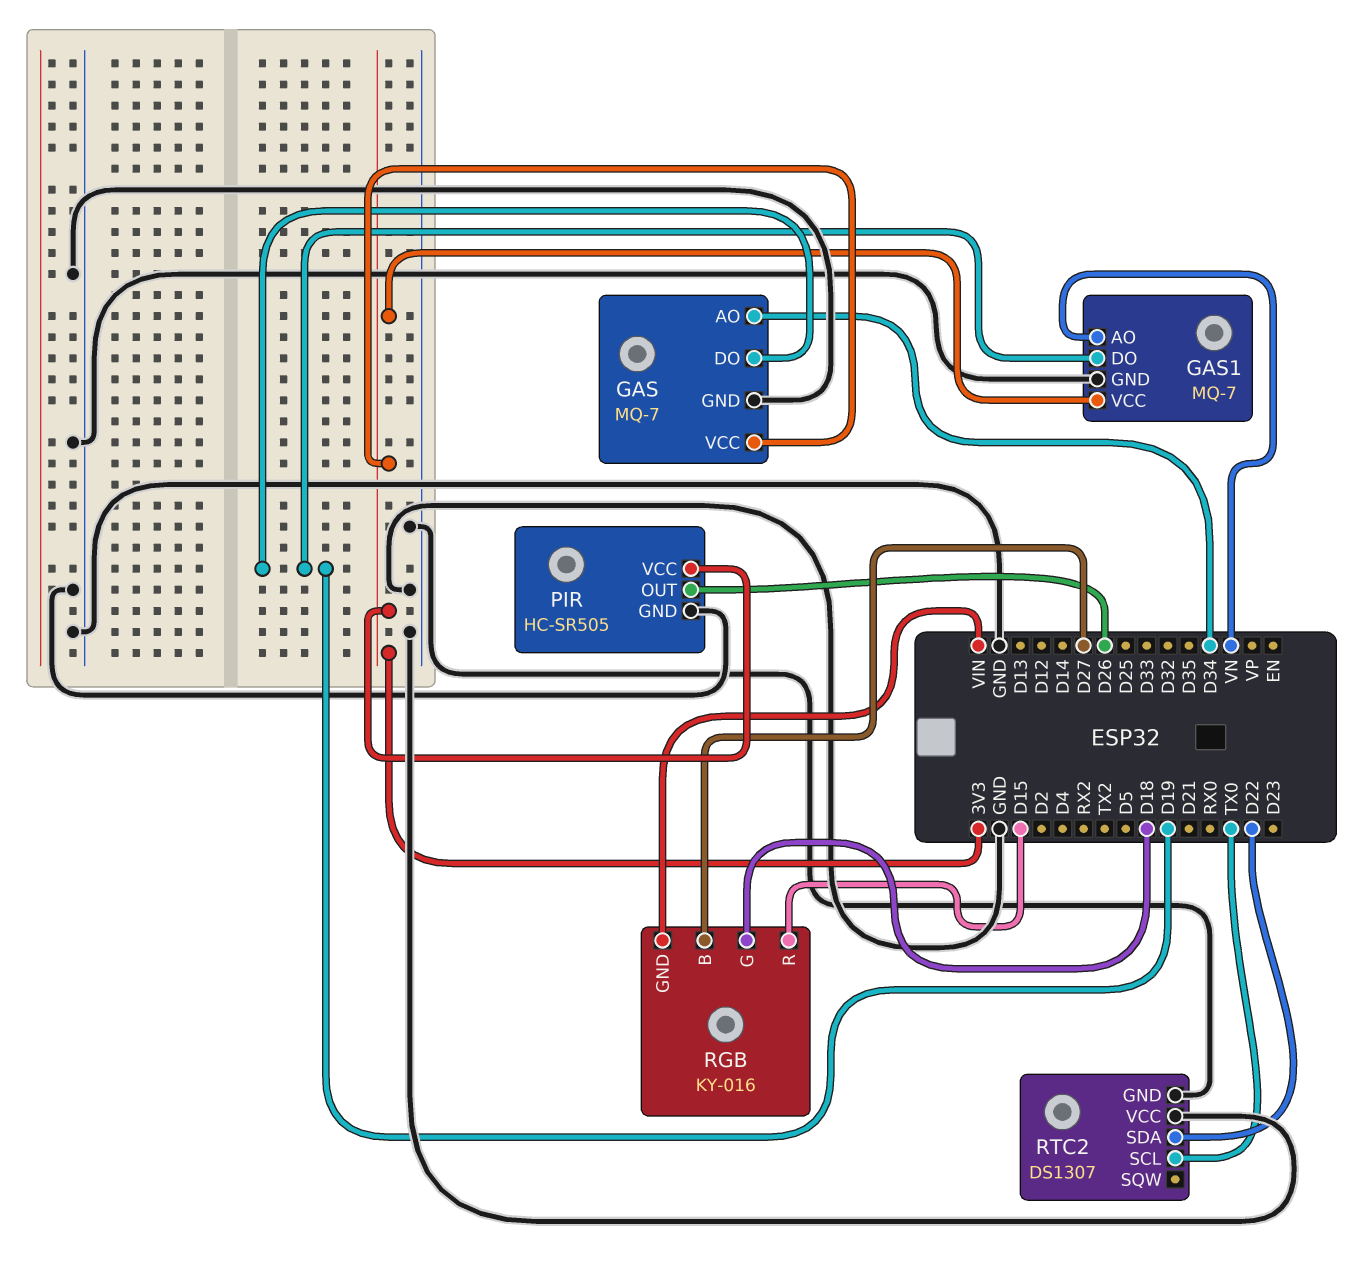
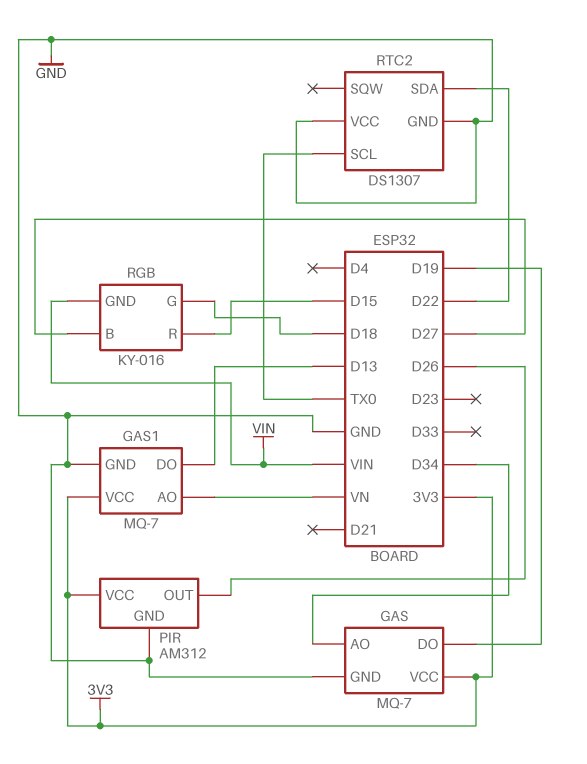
GAS1 pin DO: D19 -> D13
PIR: HC-SR505 -> AM312

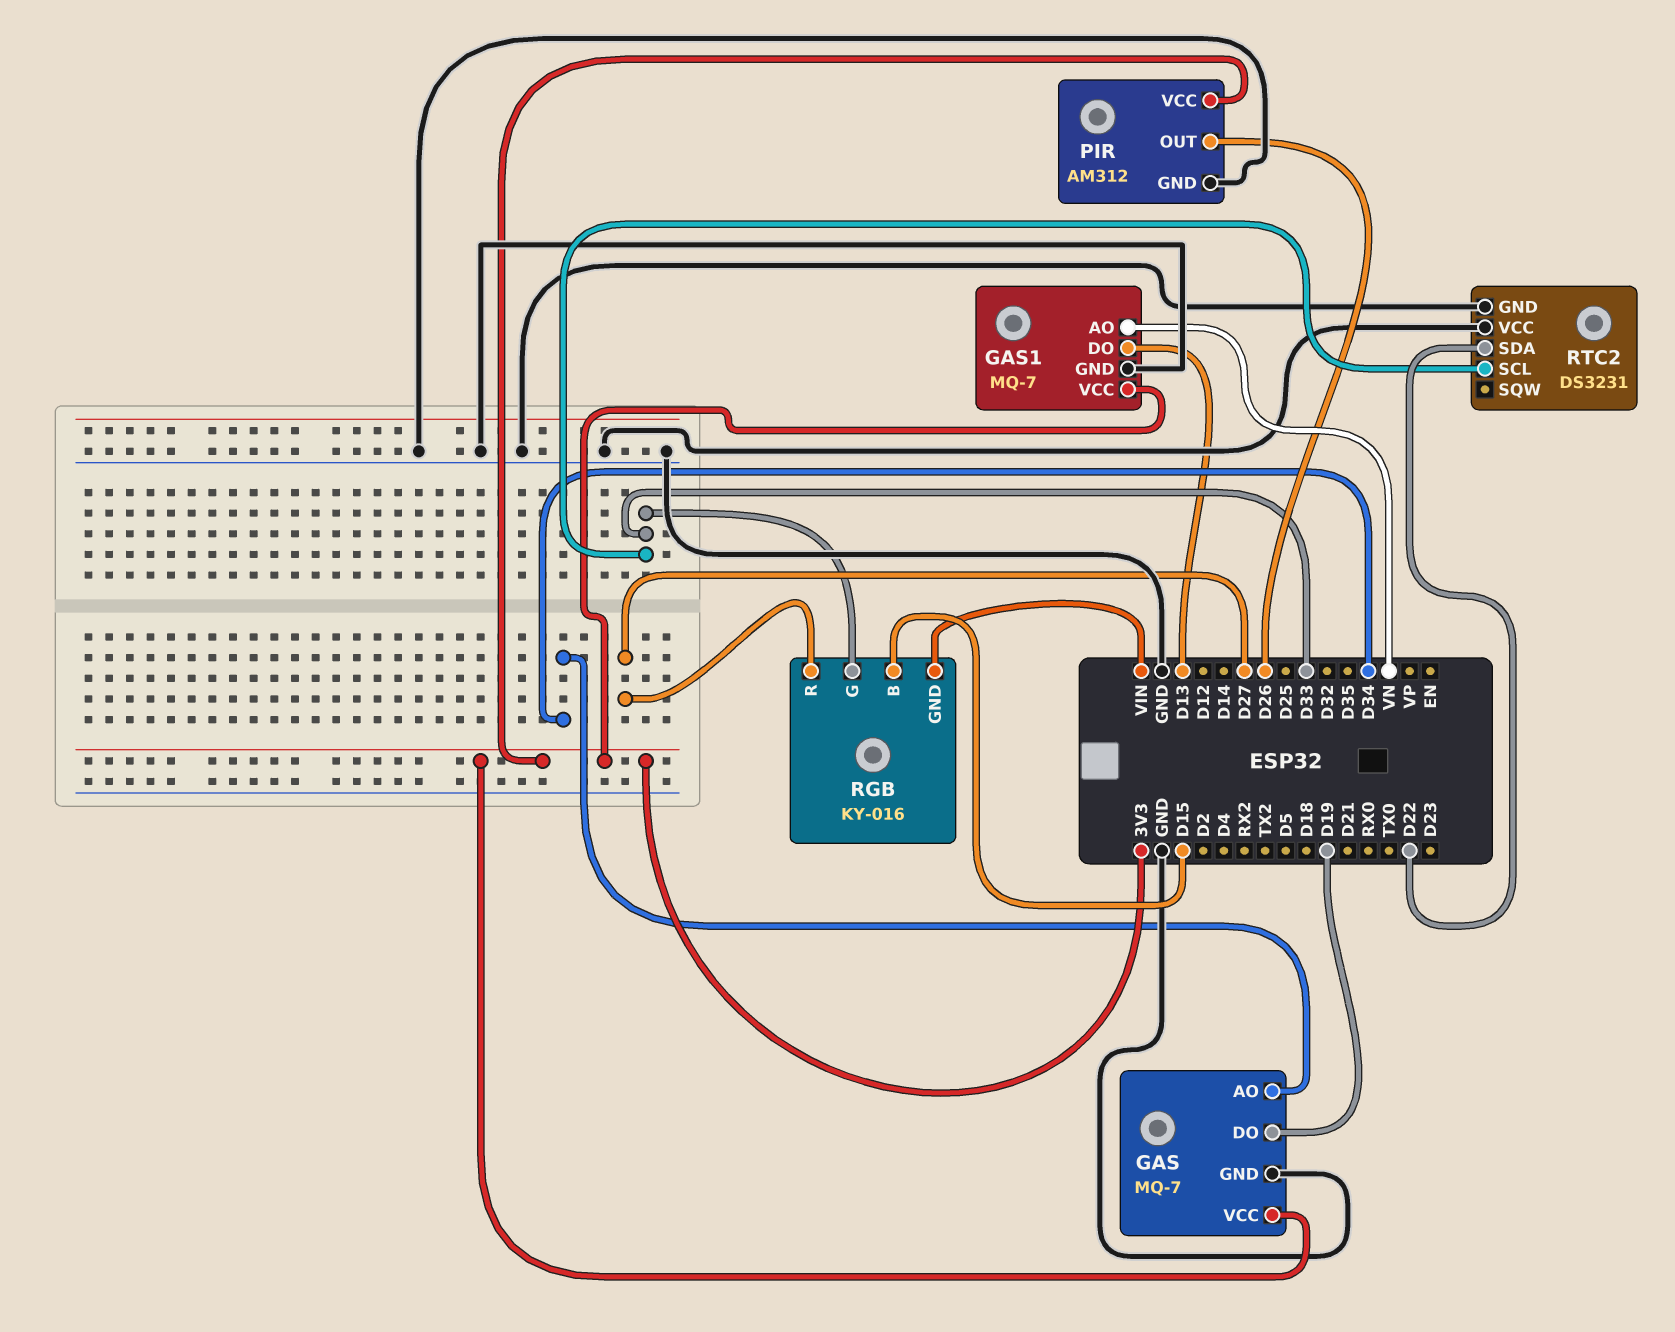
RGB pin B: D27 -> D15
RGB pin G: D18 -> D33
RGB pin R: D15 -> D27
RTC2: DS1307 -> DS3231
RTC2 pin SCL: TX0 -> D33

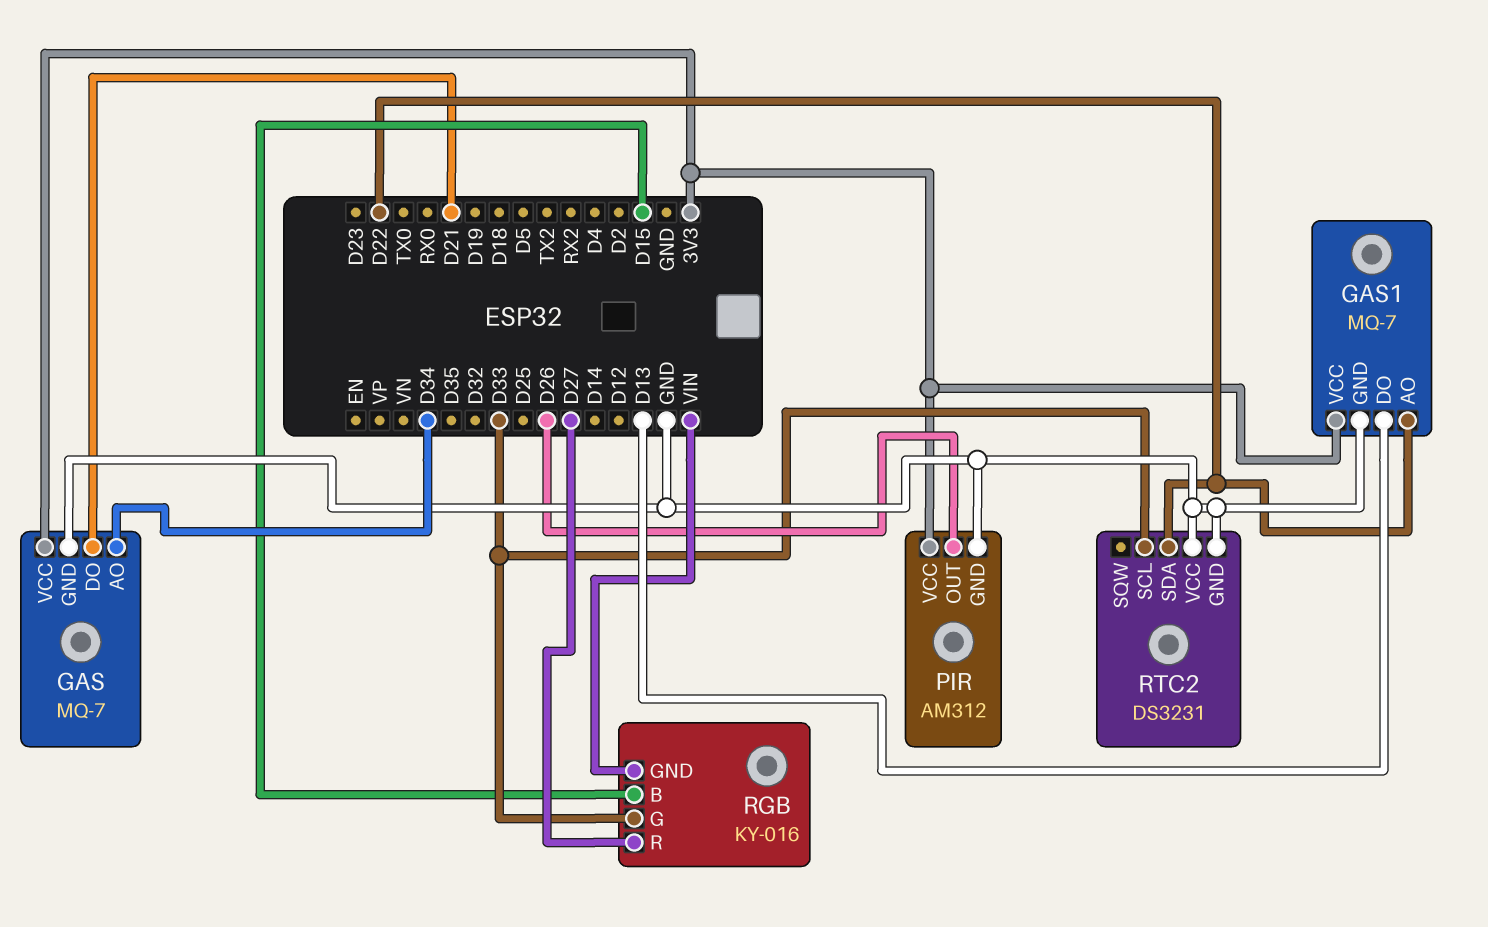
GAS pin DO: D19 -> D21
GAS1 pin AO: VN -> D22

